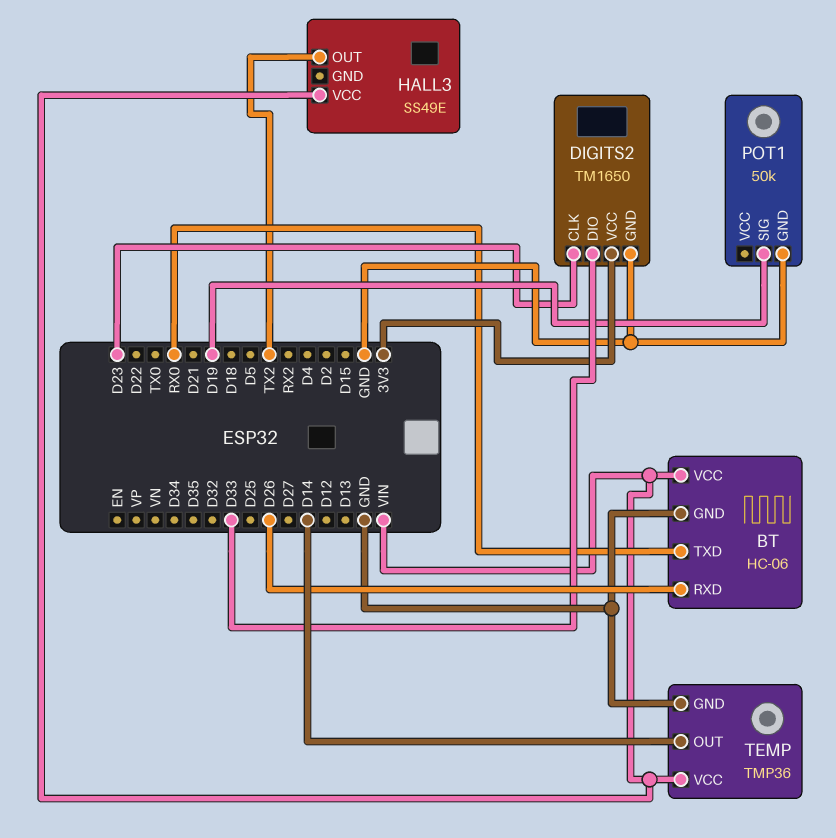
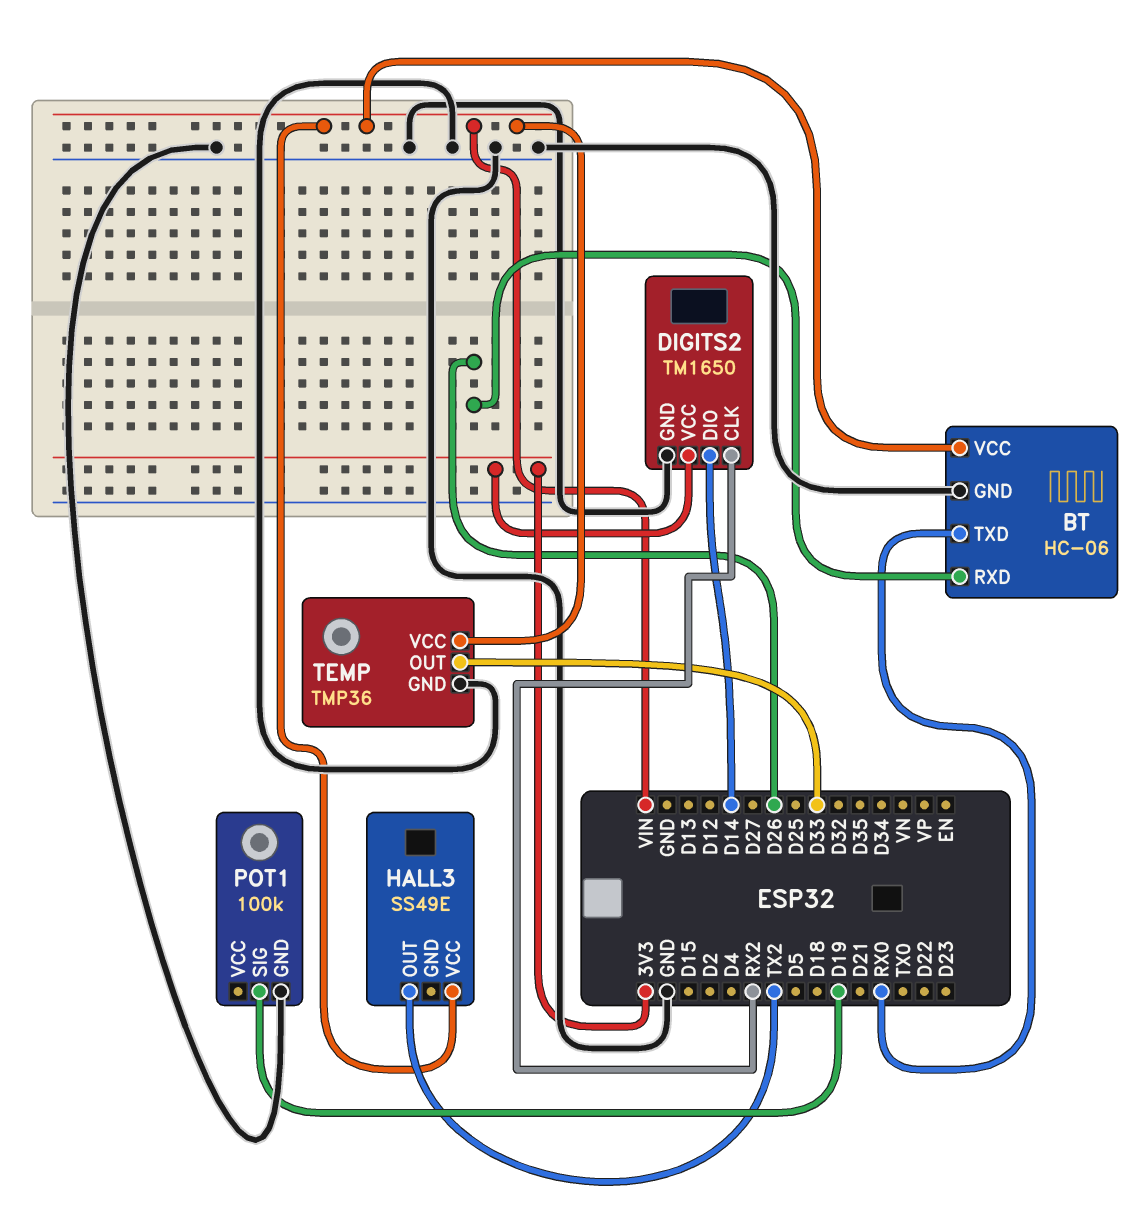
DIGITS2 pin CLK: D23 -> RX2
DIGITS2 pin DIO: D33 -> D14
POT1: 50k -> 100k
TEMP pin OUT: D14 -> D33

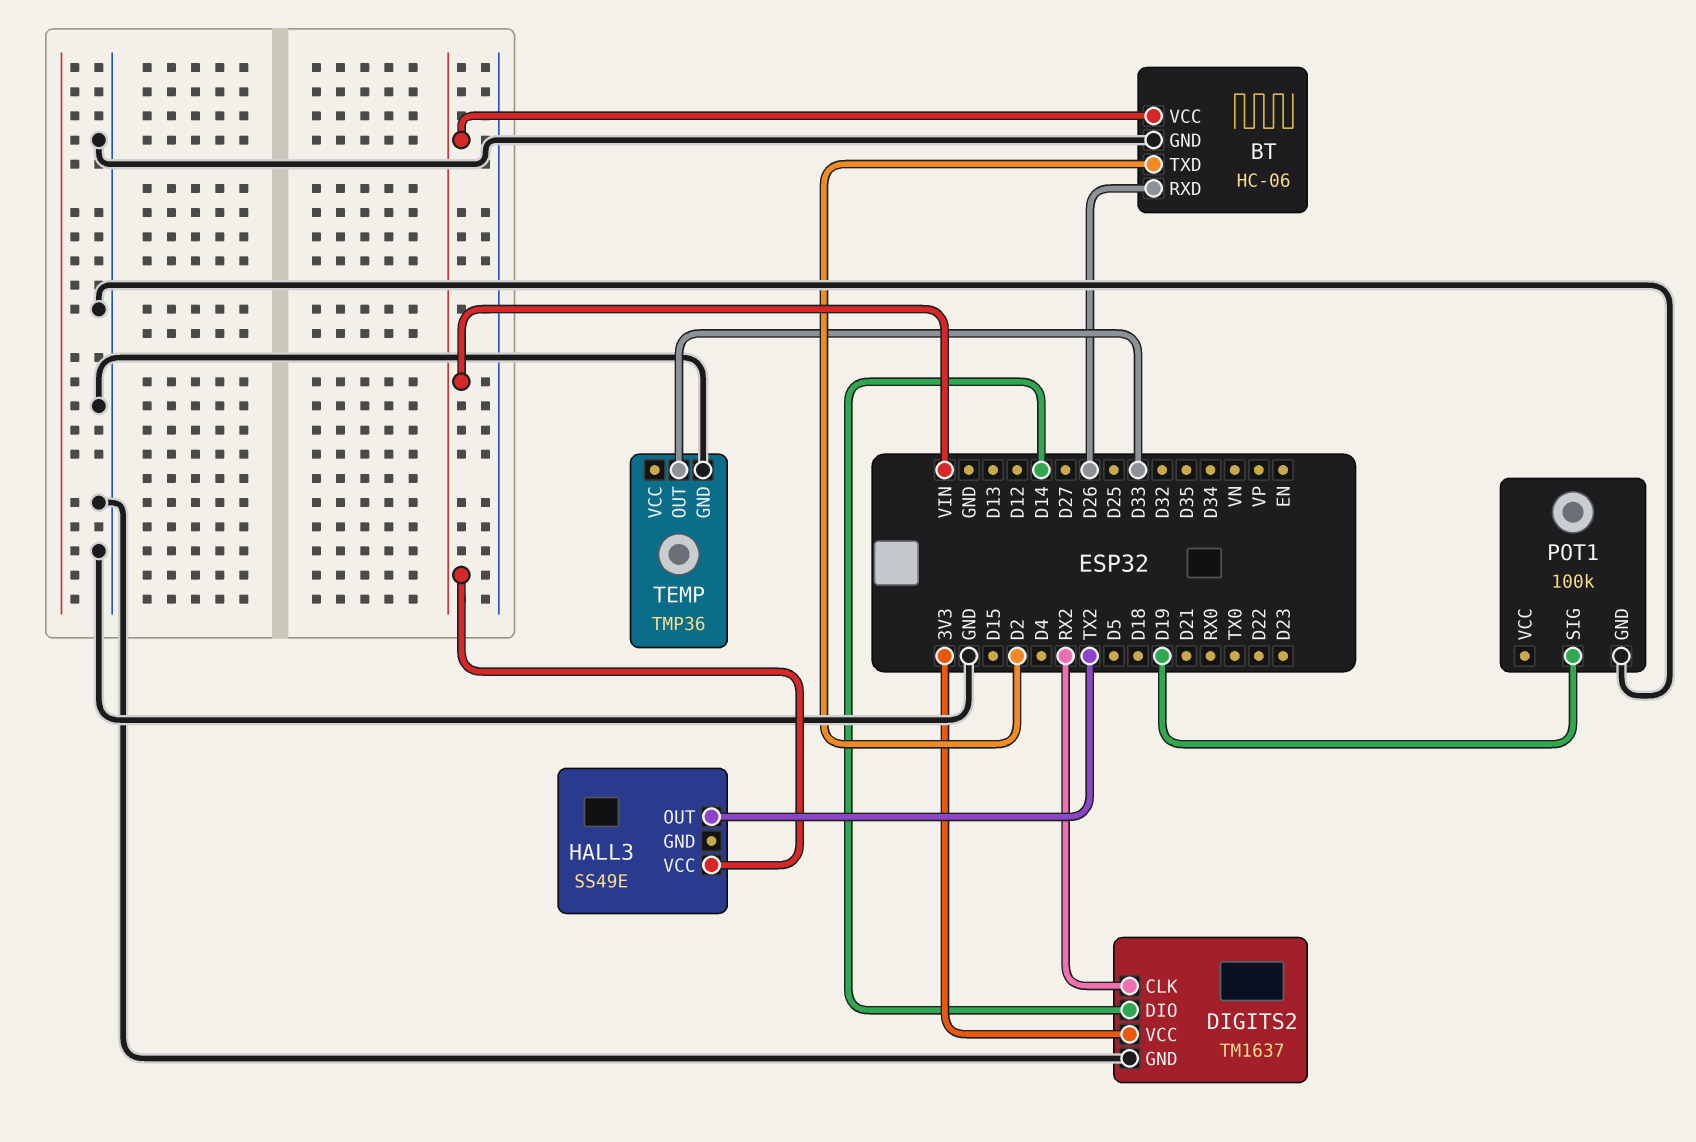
BT pin TXD: RX0 -> D2
DIGITS2: TM1650 -> TM1637
TEMP pin VCC: VIN -> none

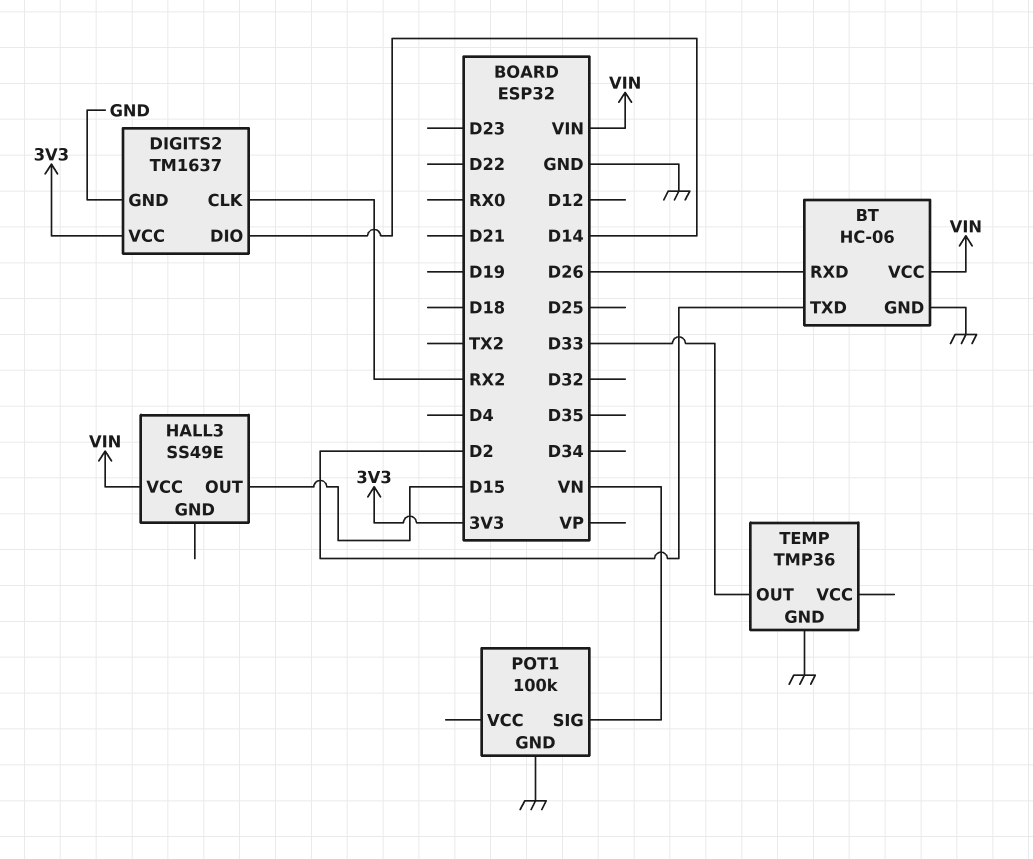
HALL3 pin OUT: TX2 -> D15
POT1 pin SIG: D19 -> VN

